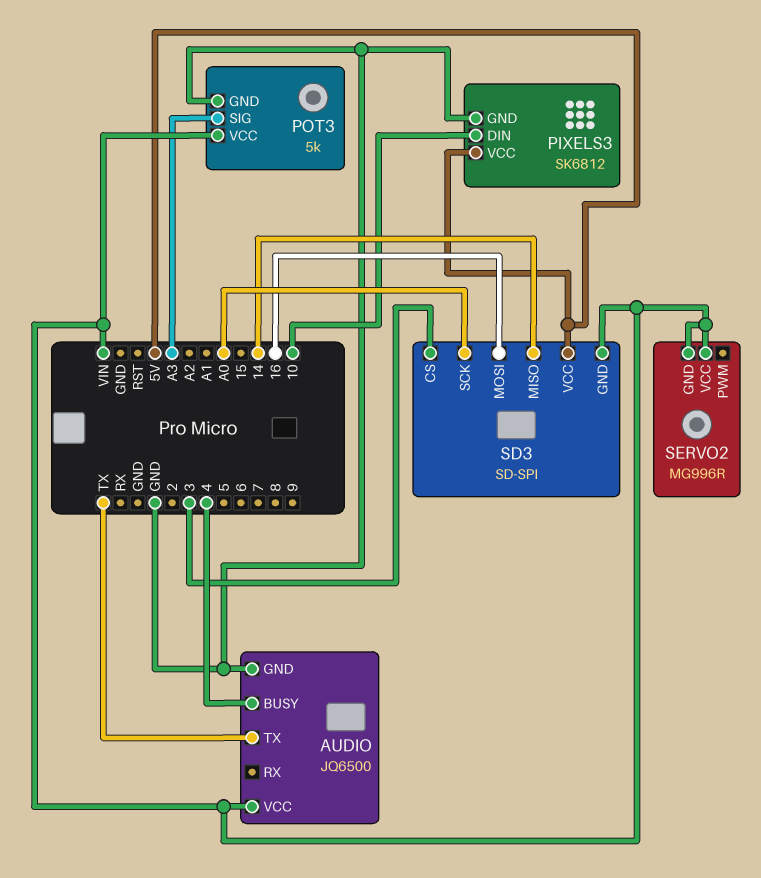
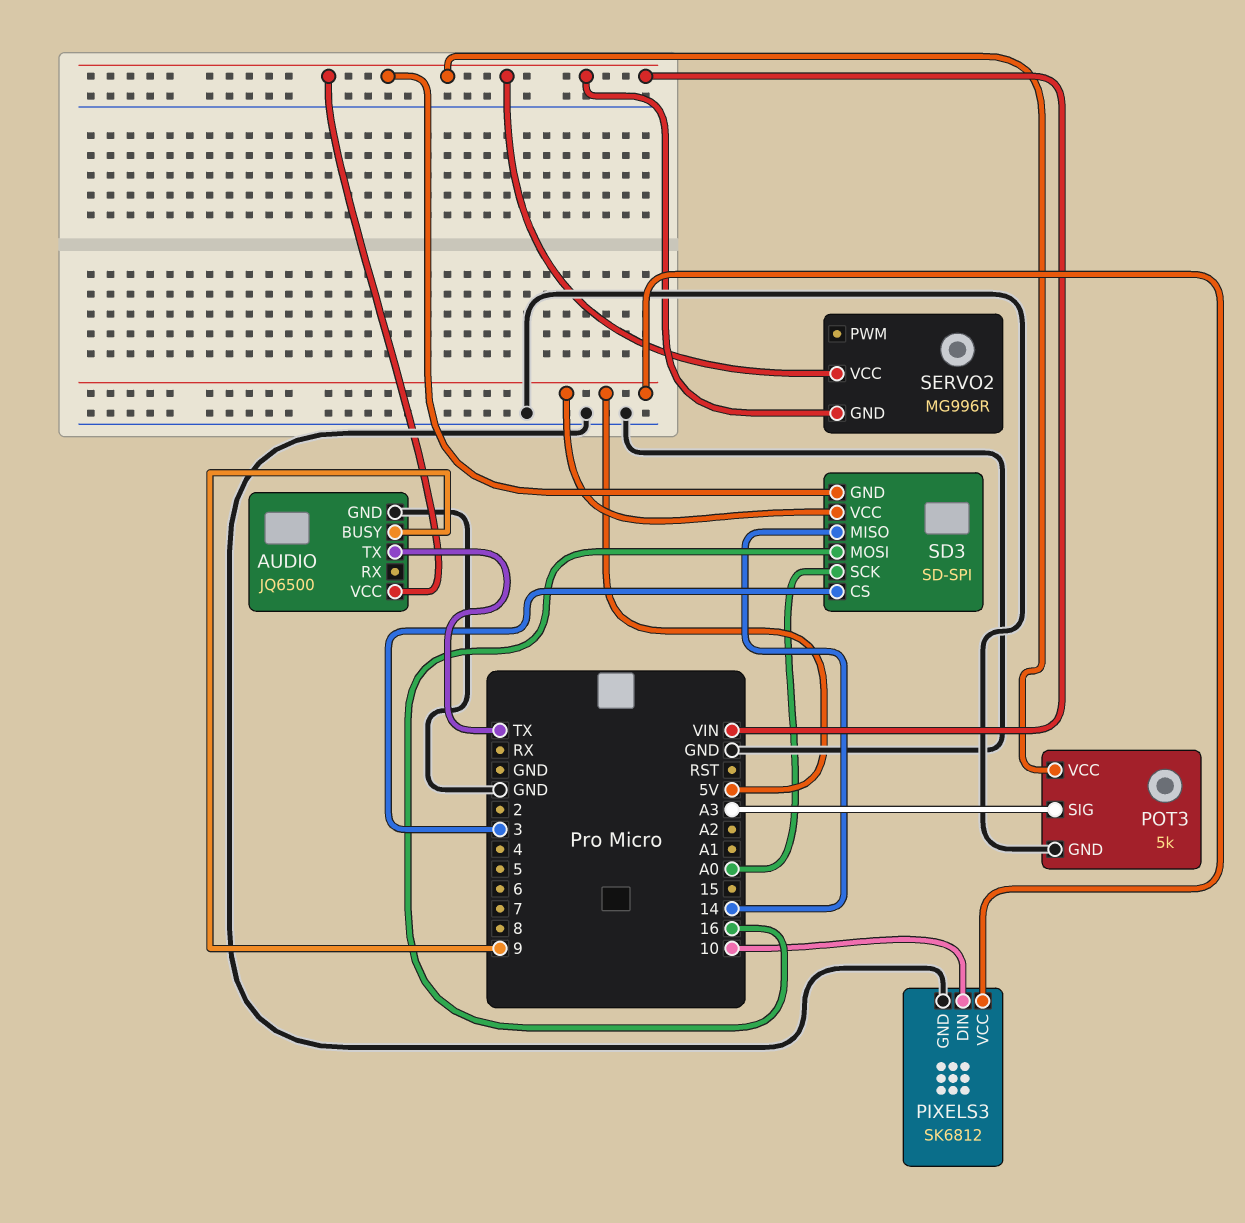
AUDIO pin BUSY: 4 -> 9

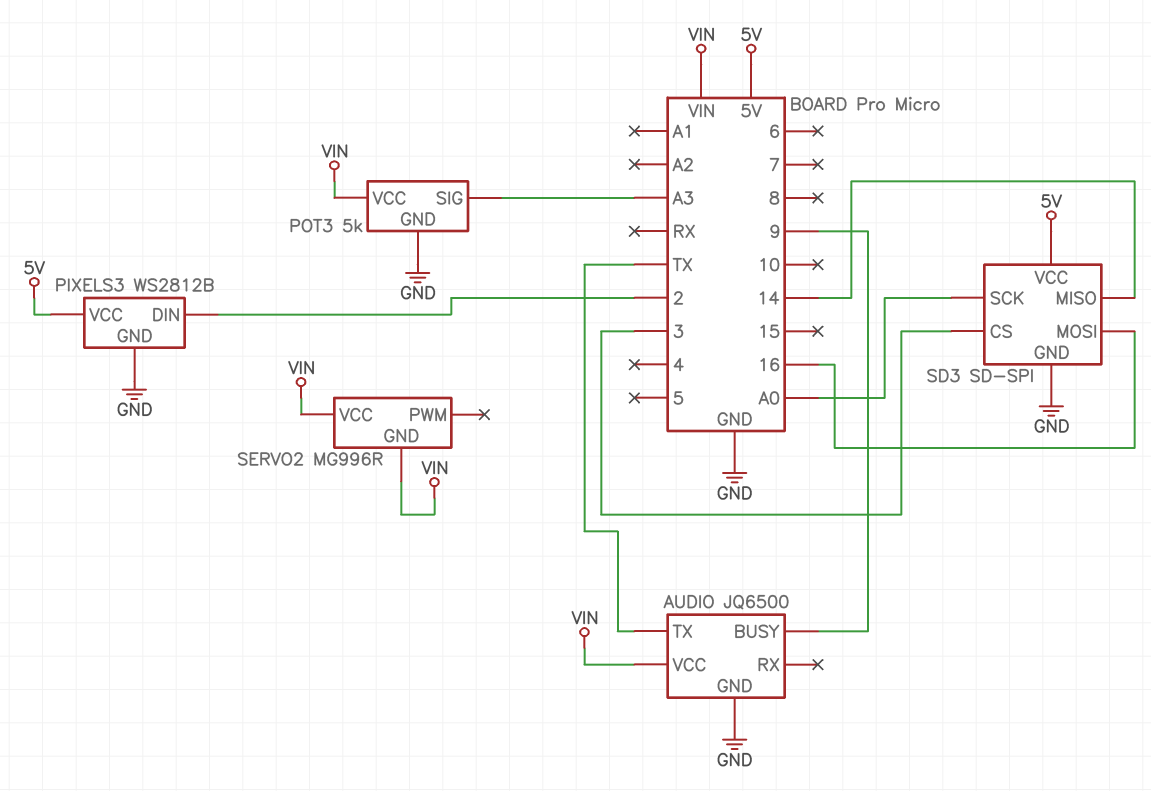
PIXELS3: SK6812 -> WS2812B
PIXELS3 pin DIN: 10 -> 2
SD3 pin GND: VIN -> GND

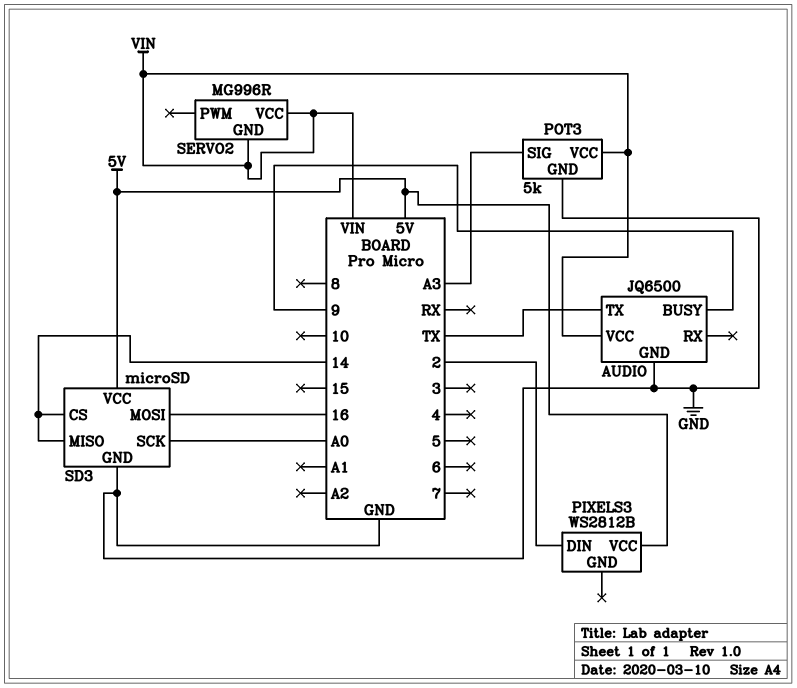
PIXELS3 pin GND: GND -> none
SD3: SD-SPI -> microSD
SD3 pin CS: 3 -> 14

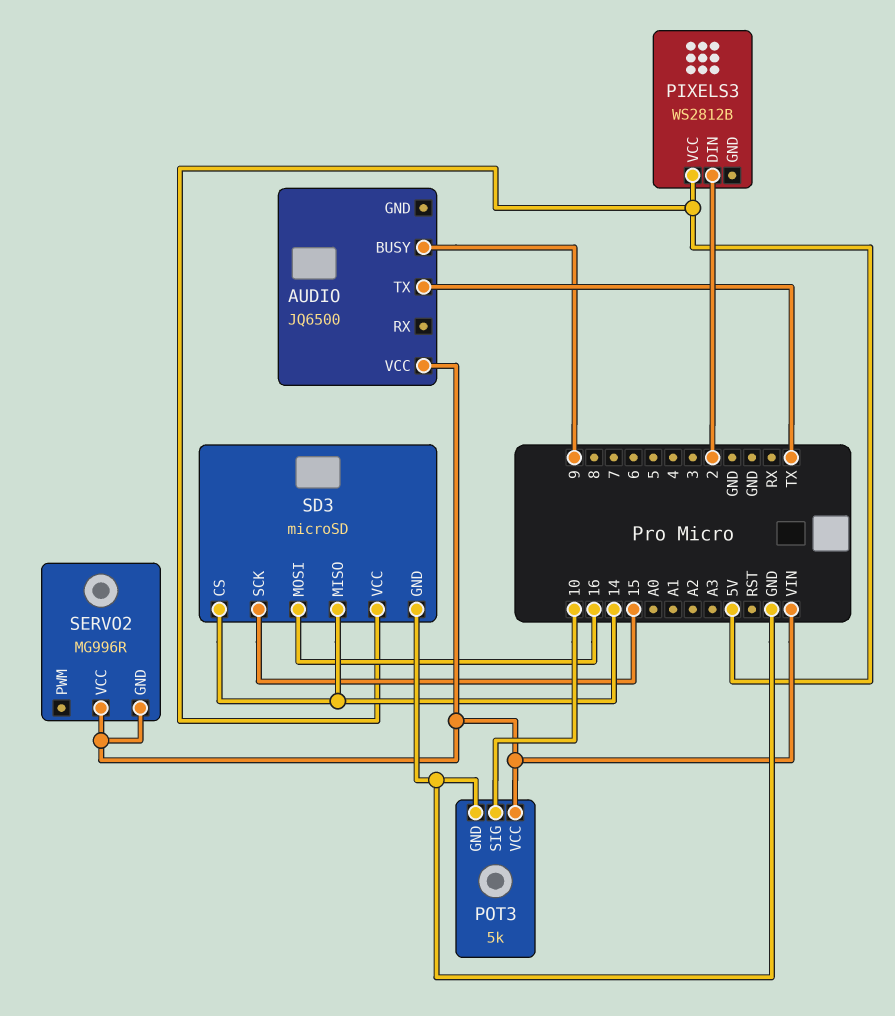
AUDIO pin GND: GND -> none
POT3 pin SIG: A3 -> 10
SD3 pin SCK: A0 -> 15

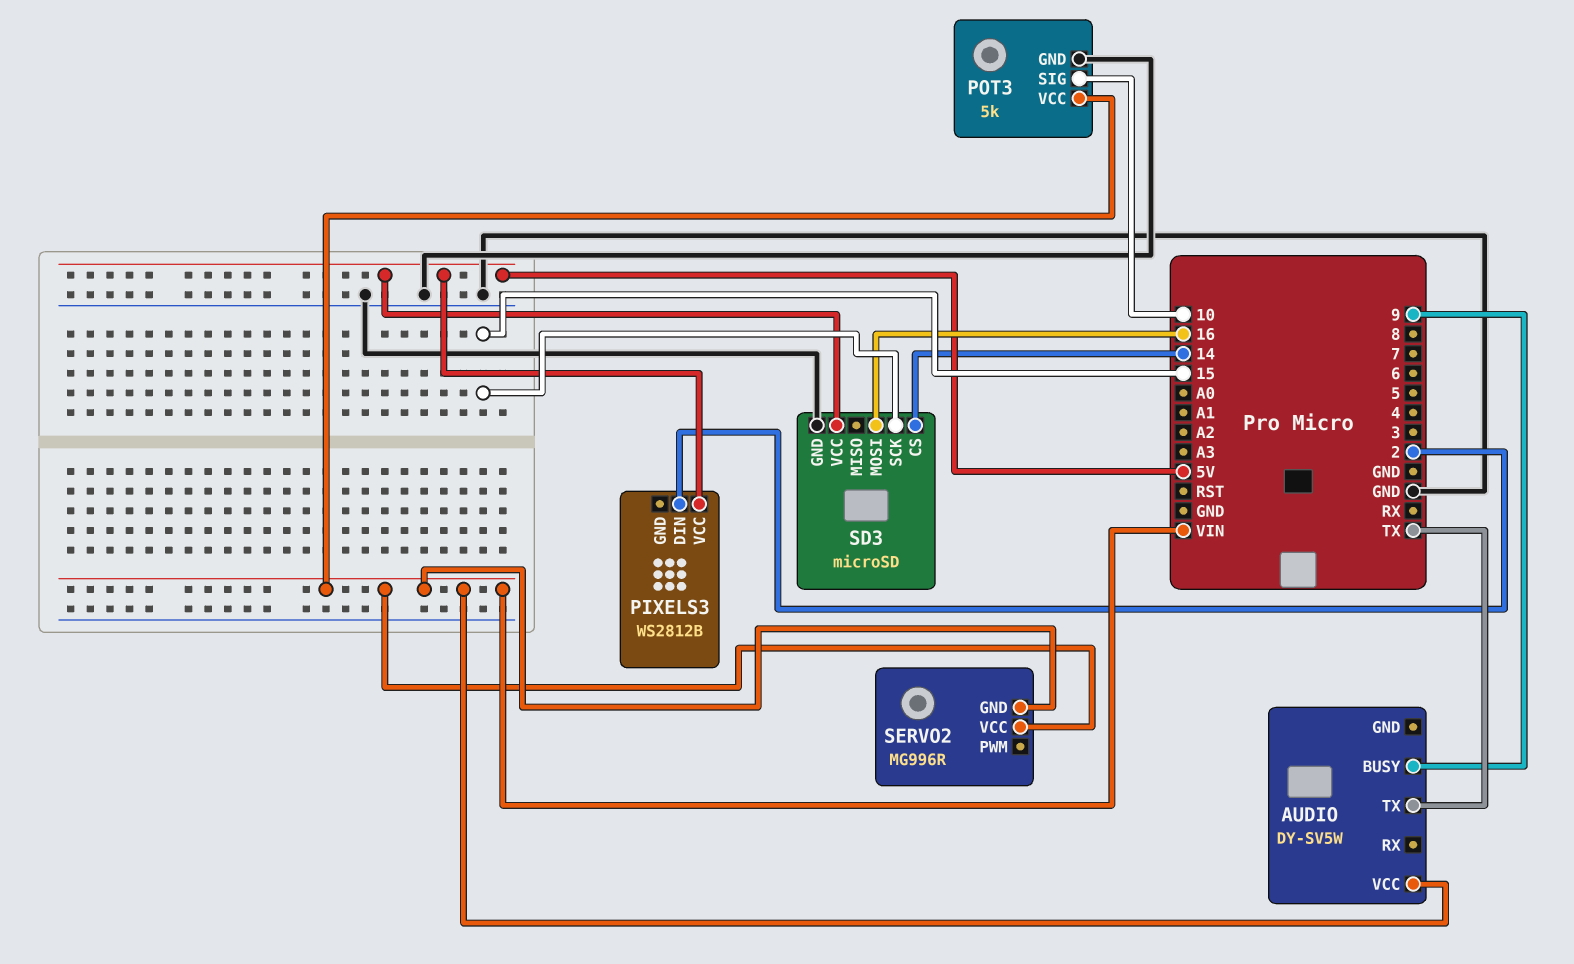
AUDIO: JQ6500 -> DY-SV5W
SD3 pin MISO: 14 -> none

